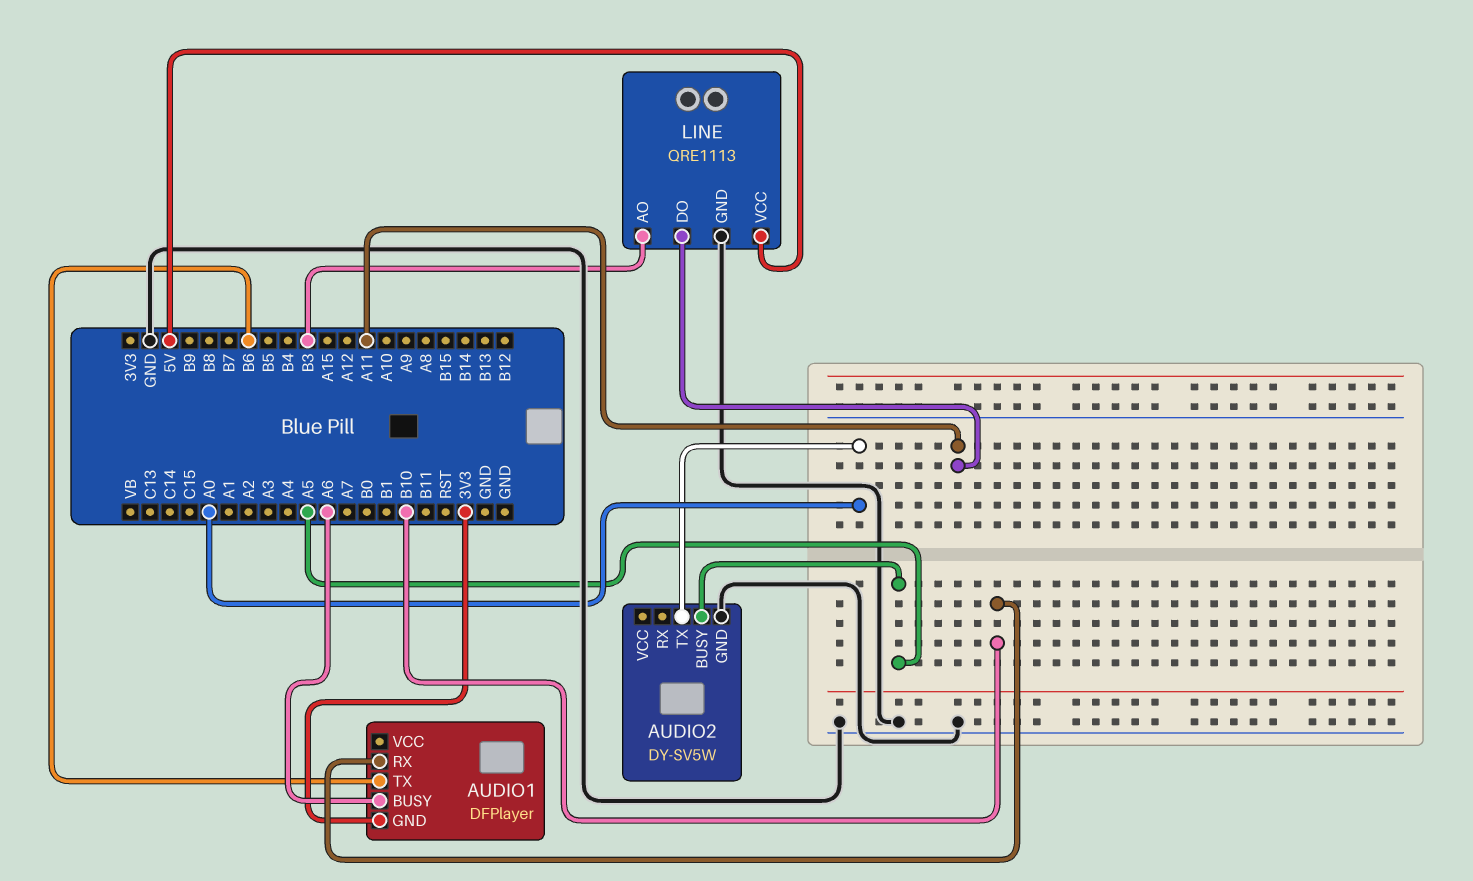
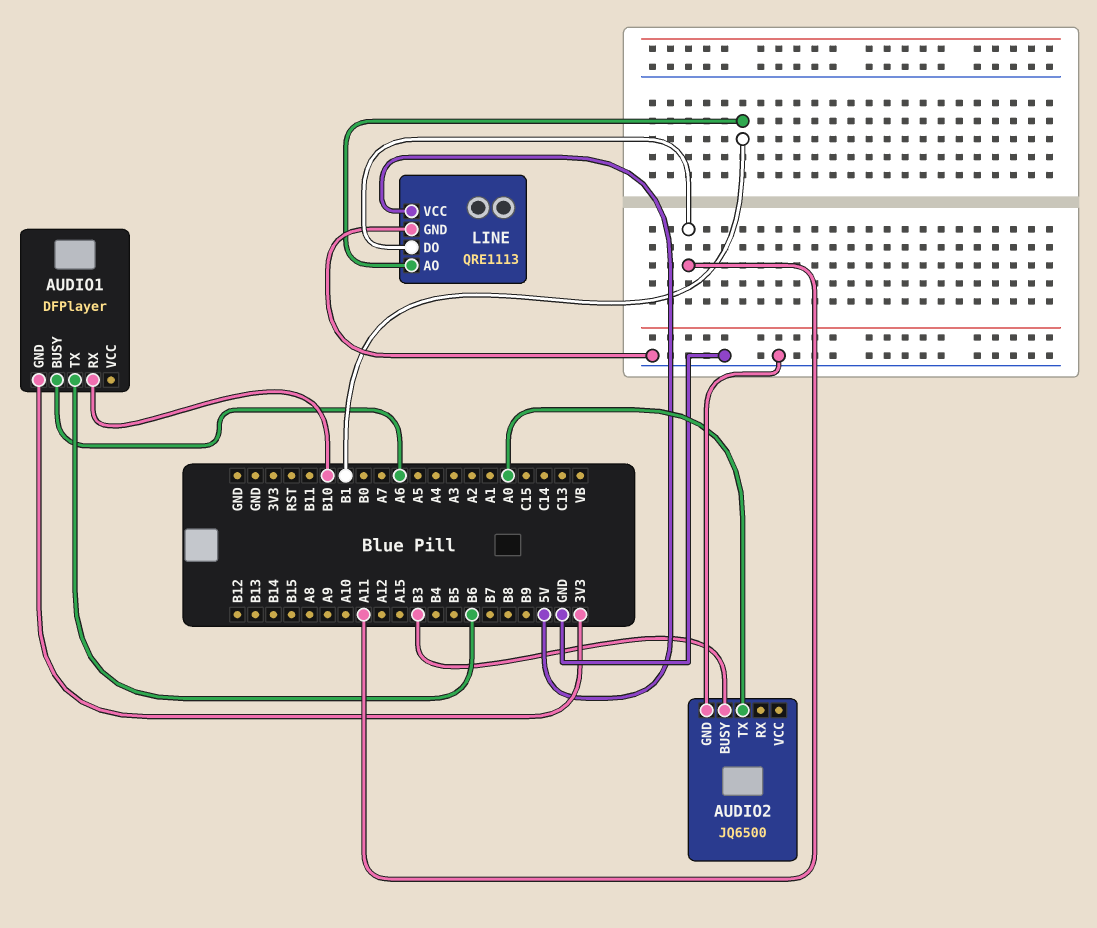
AUDIO2: DY-SV5W -> JQ6500
AUDIO2 pin BUSY: A5 -> B3
LINE pin AO: B3 -> B1

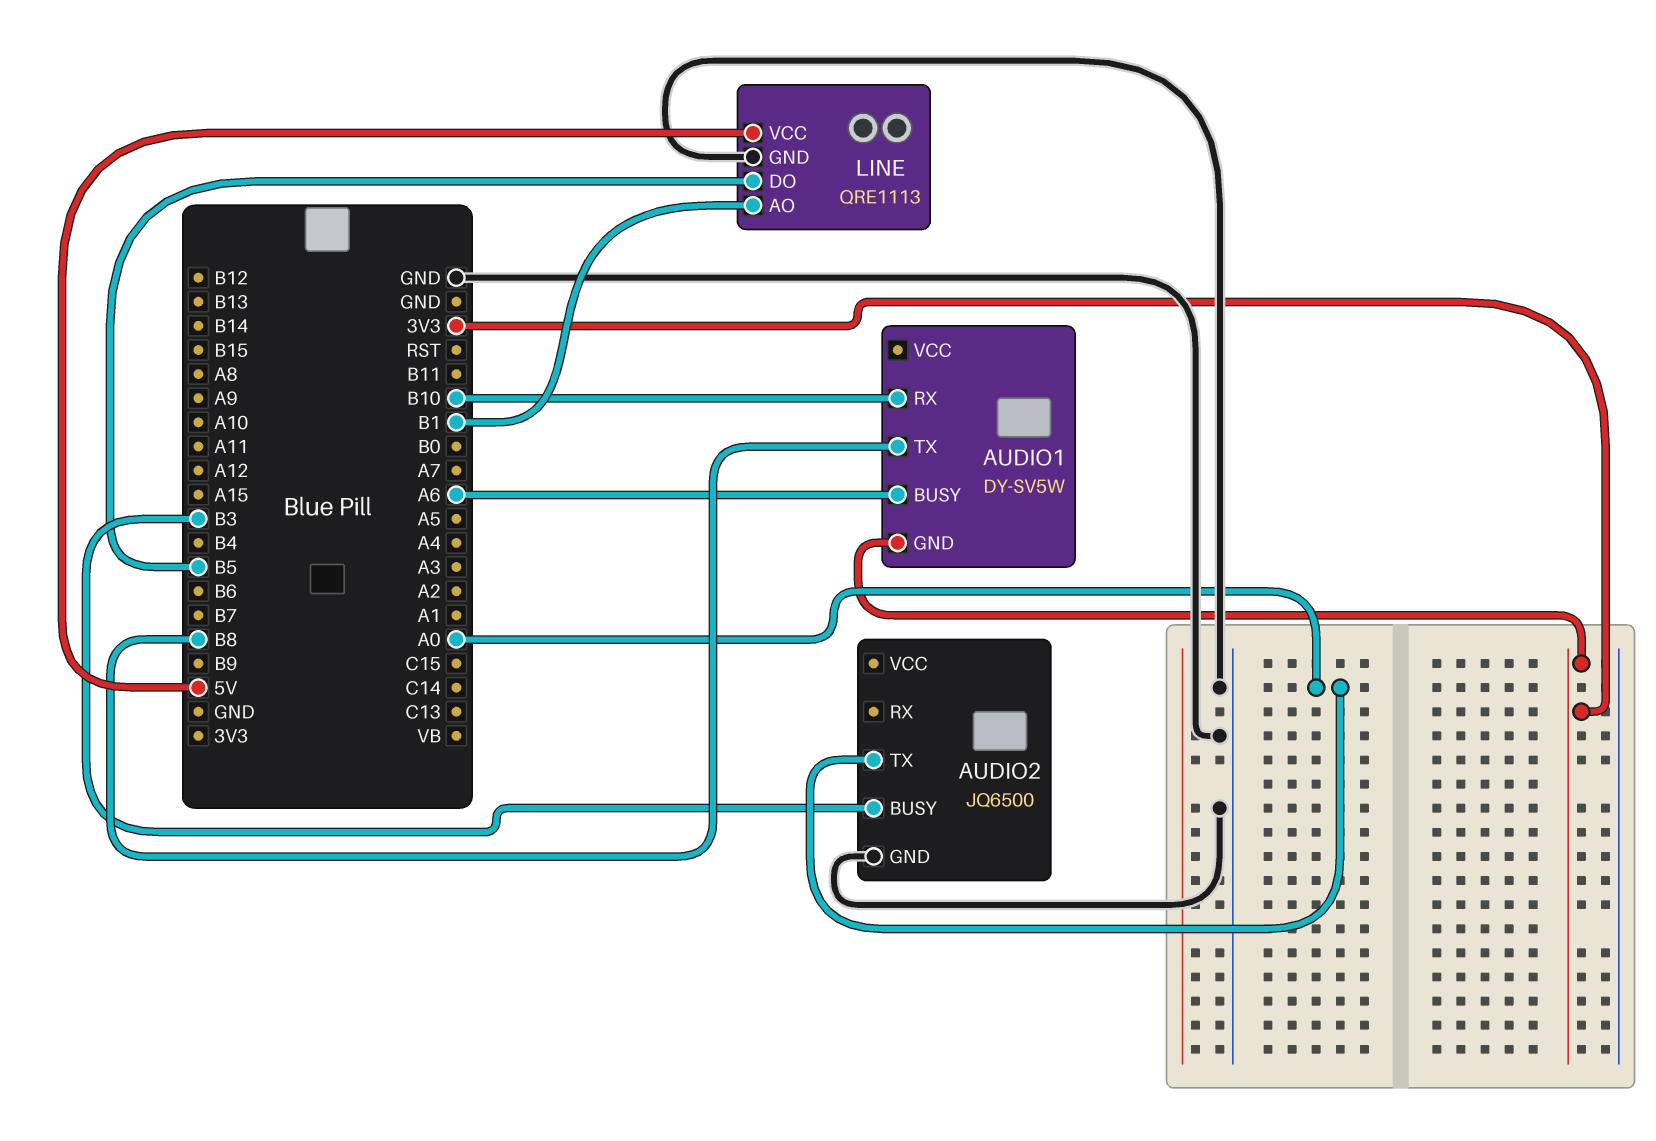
AUDIO1: DFPlayer -> DY-SV5W
AUDIO1 pin TX: B6 -> B8
LINE pin DO: A11 -> B5

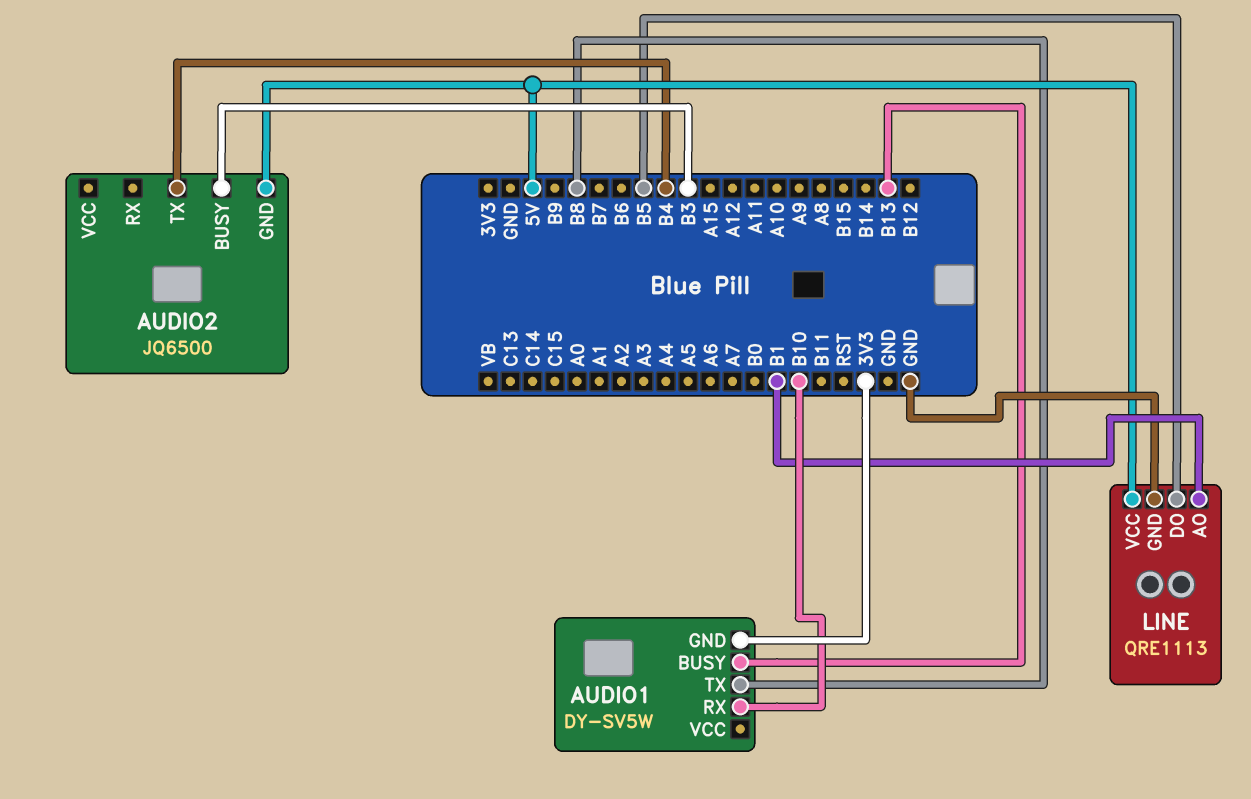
AUDIO1 pin BUSY: A6 -> B13
AUDIO2 pin GND: GND -> 5V
AUDIO2 pin TX: A0 -> B4

